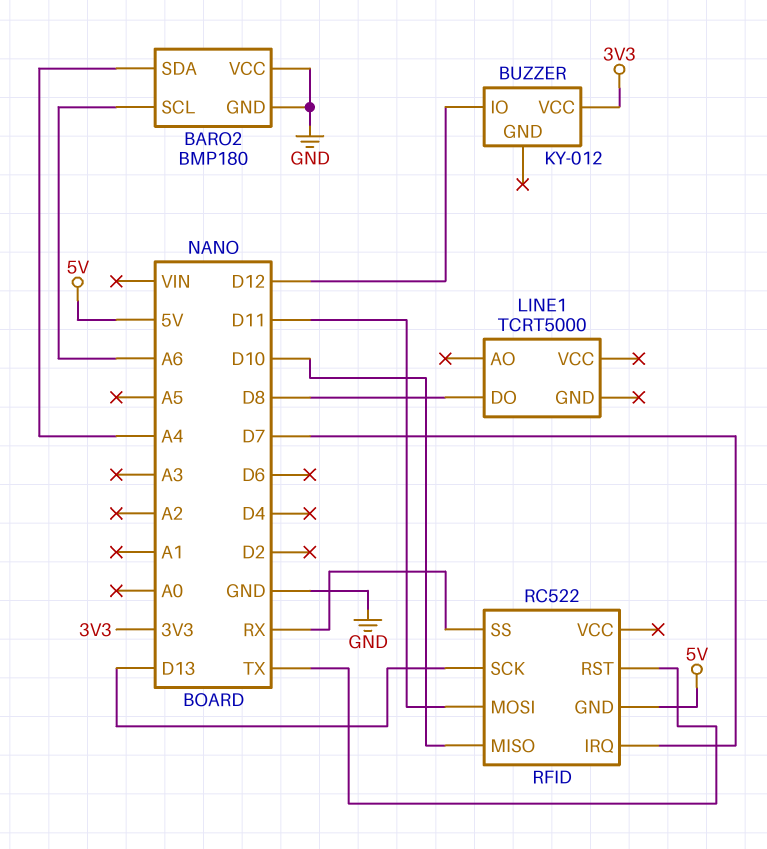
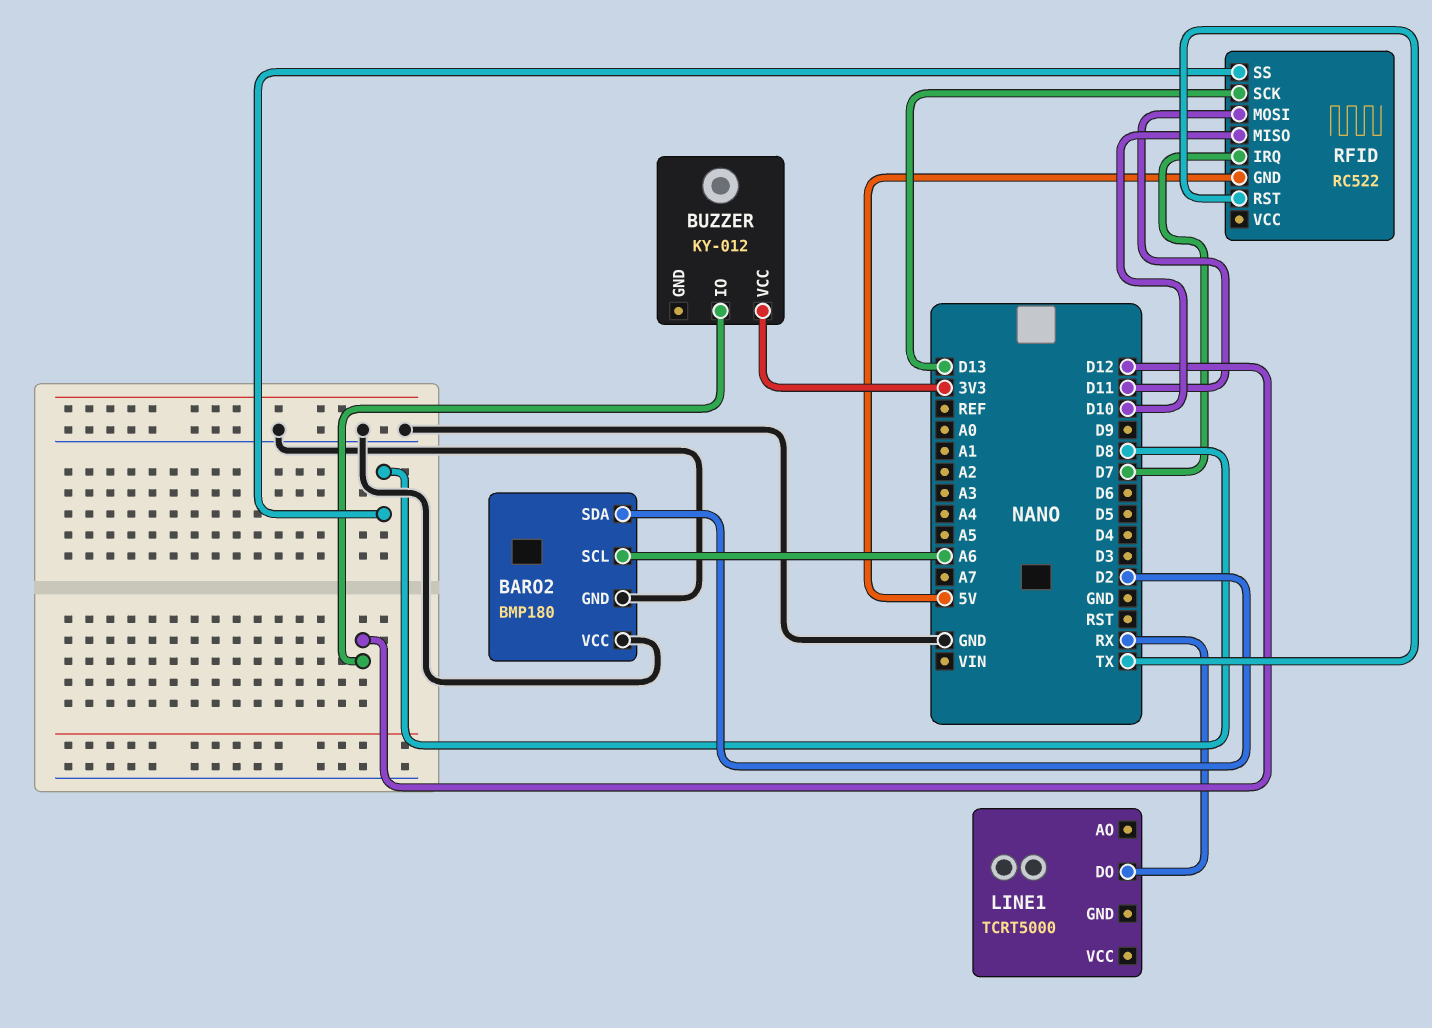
BARO2 pin SDA: A4 -> D2
LINE1 pin DO: D8 -> RX
RFID pin SS: RX -> D8

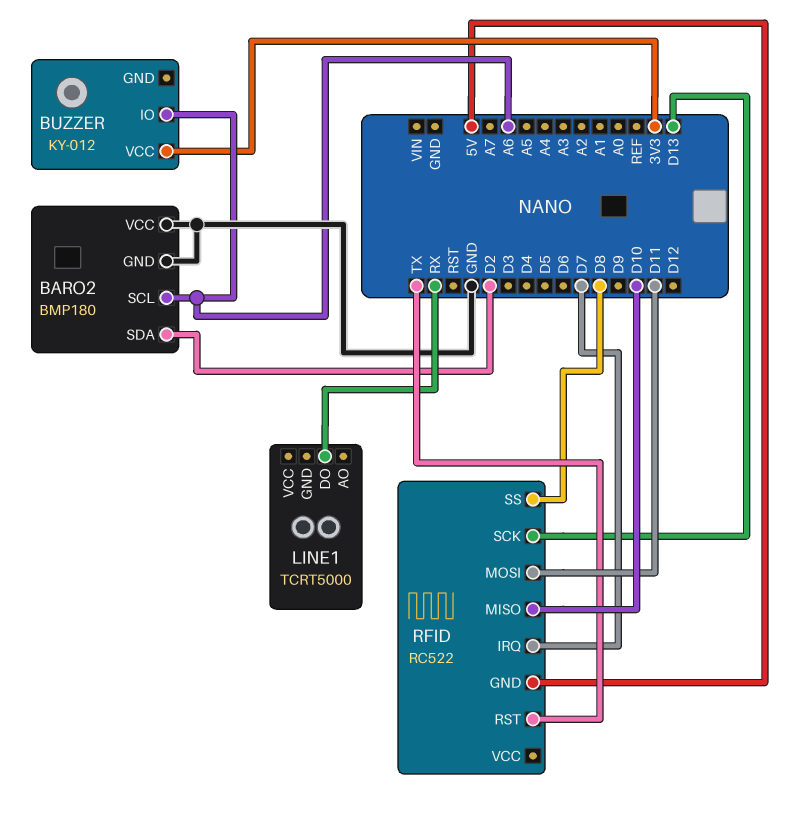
BUZZER pin IO: D12 -> A6

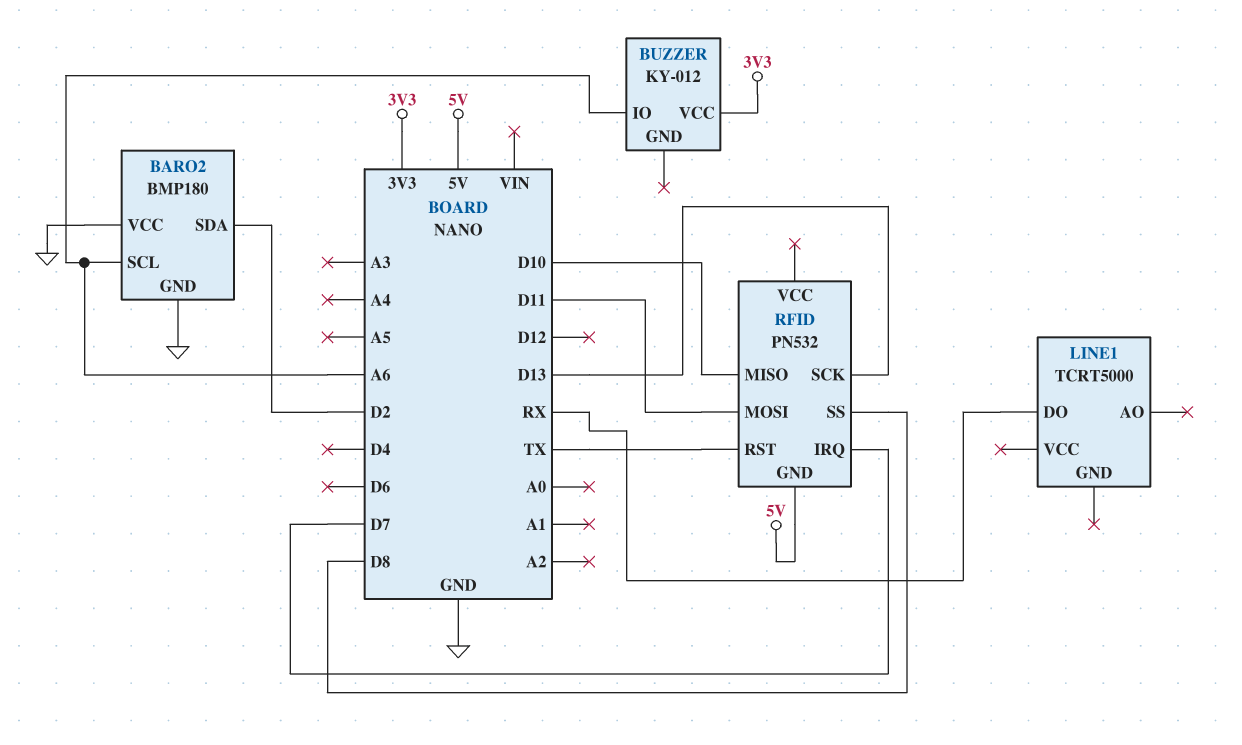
RFID: RC522 -> PN532

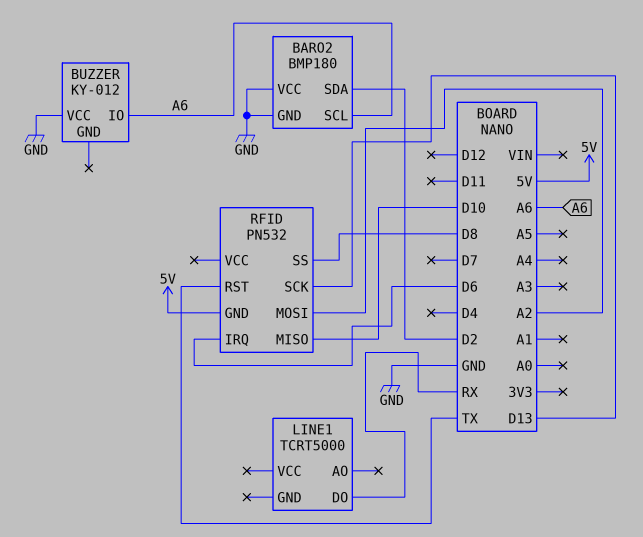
BUZZER pin VCC: 3V3 -> GND
RFID pin IRQ: D7 -> D6
RFID pin MOSI: D11 -> A2

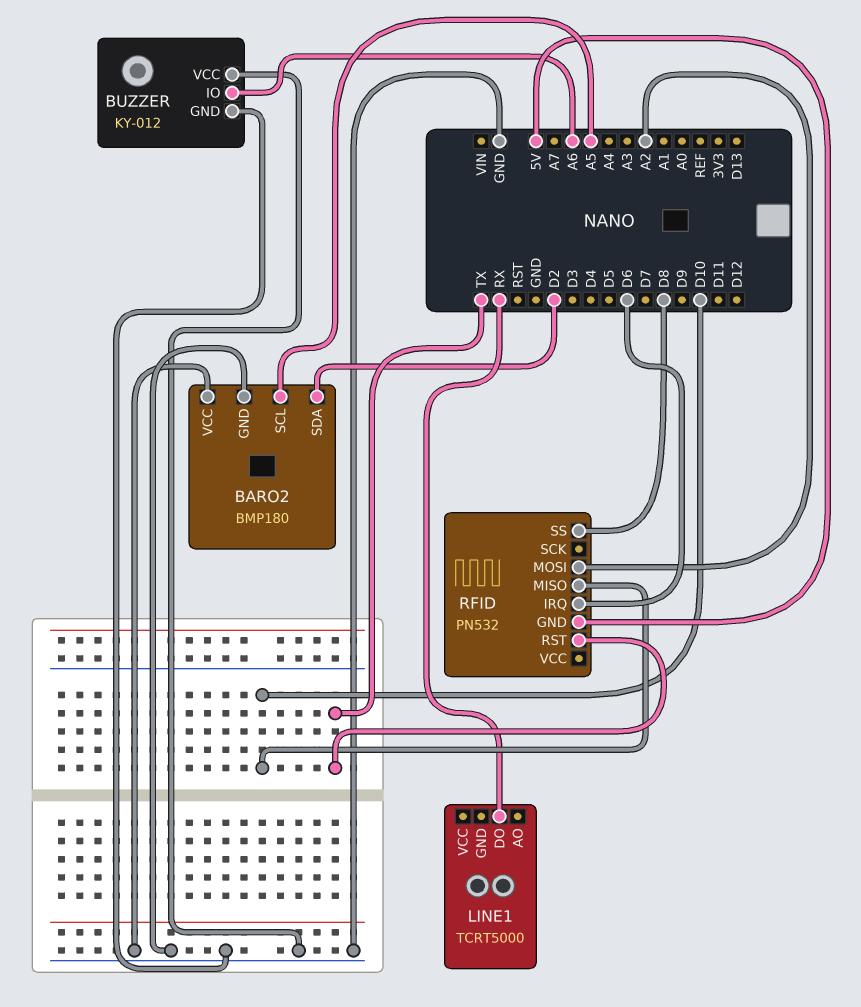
BARO2 pin SCL: A6 -> A5
BUZZER pin GND: none -> GND
RFID pin SCK: D13 -> none

